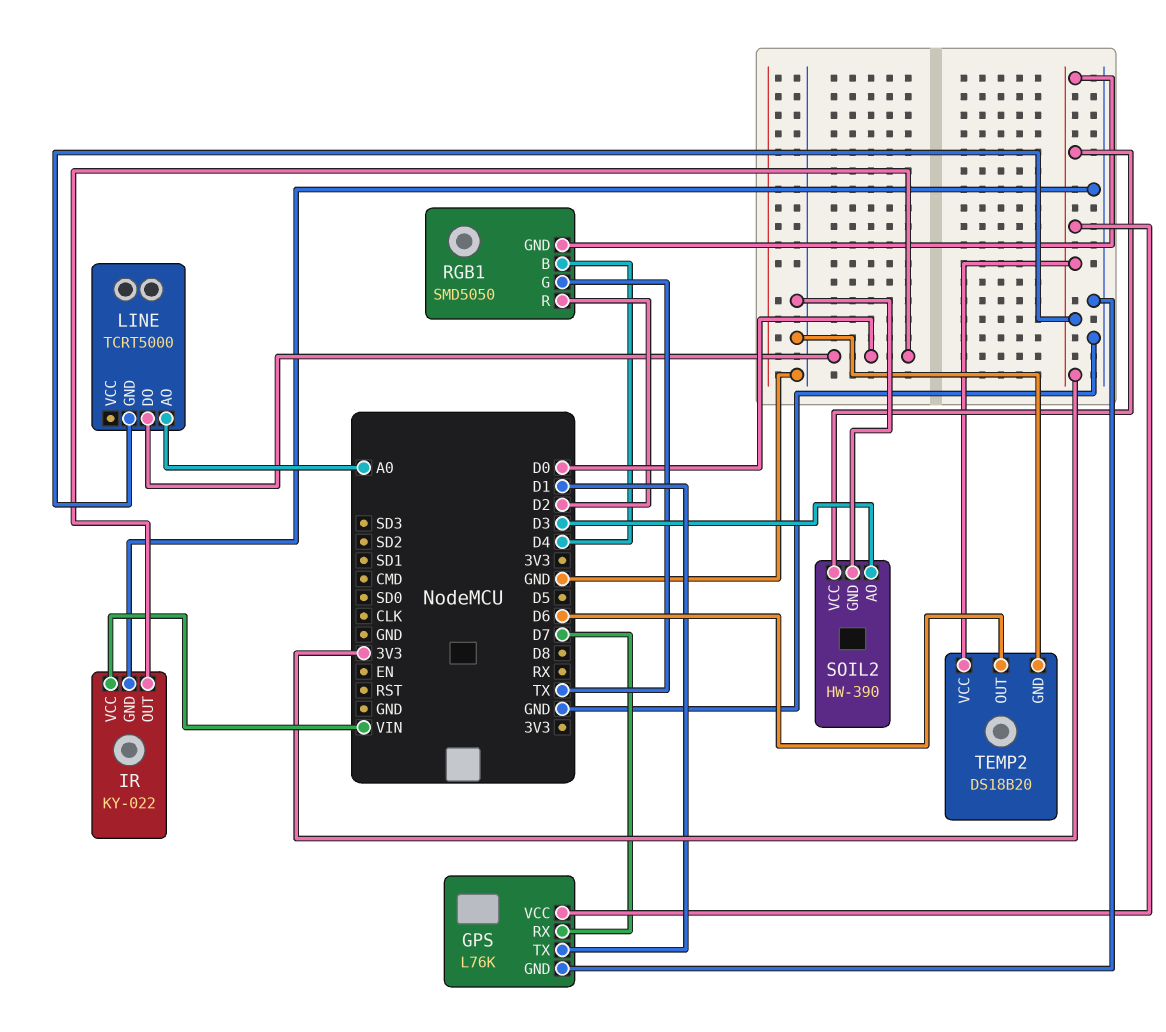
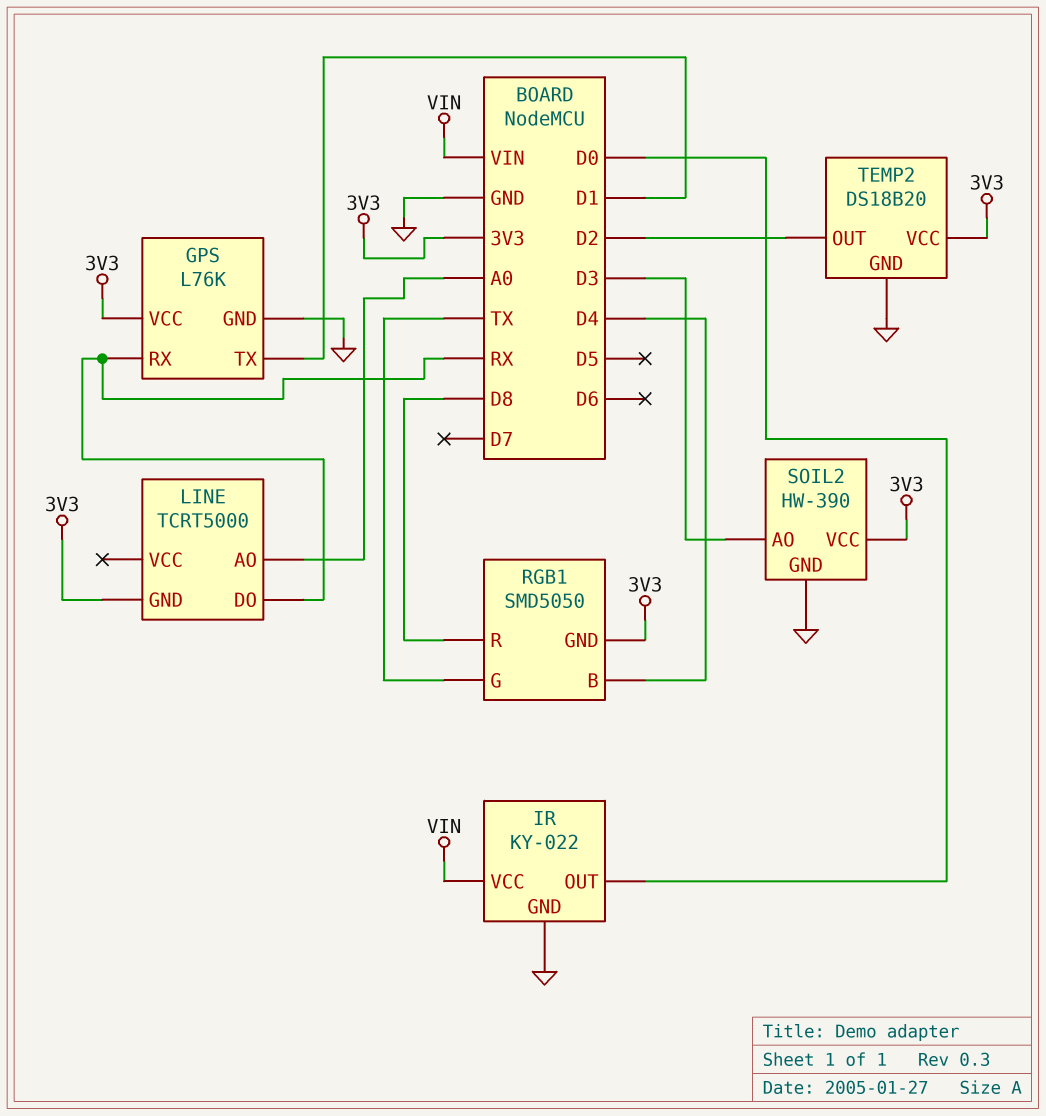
GPS pin RX: D7 -> RX
LINE pin DO: D0 -> RX
RGB1 pin R: D2 -> D8
TEMP2 pin OUT: D6 -> D2

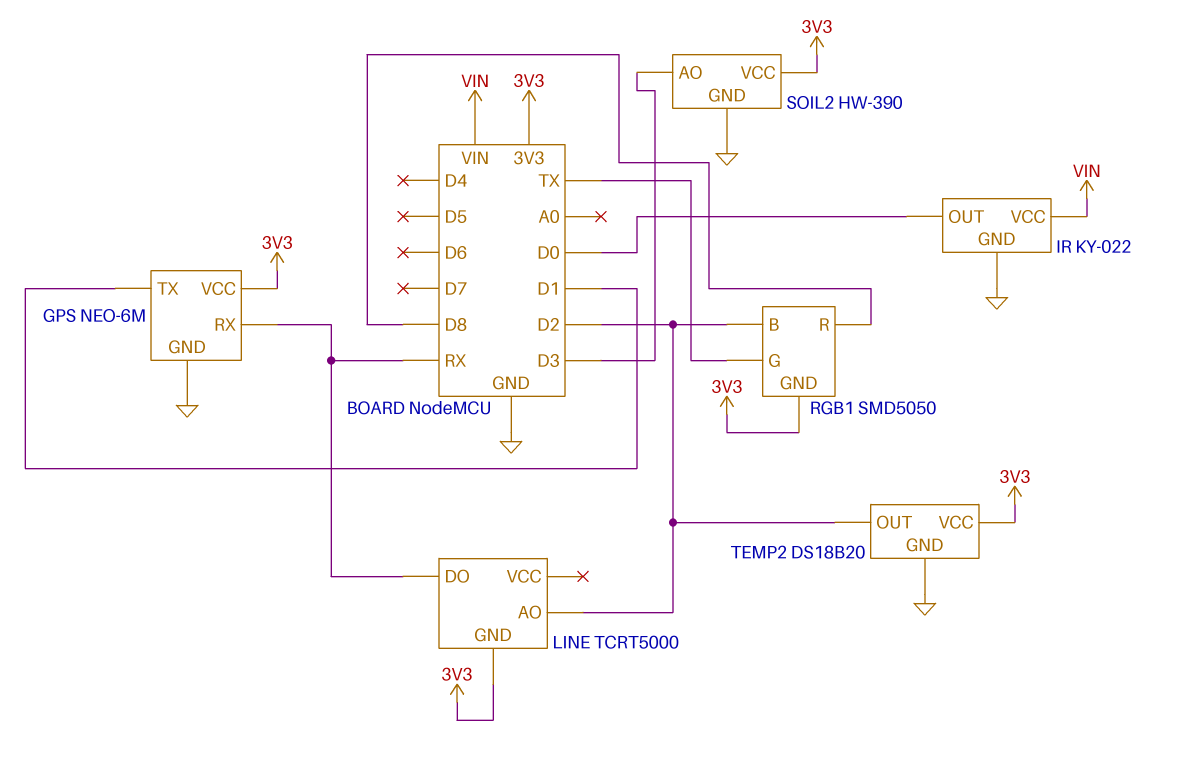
GPS: L76K -> NEO-6M
LINE pin AO: A0 -> D2
RGB1 pin B: D4 -> D2

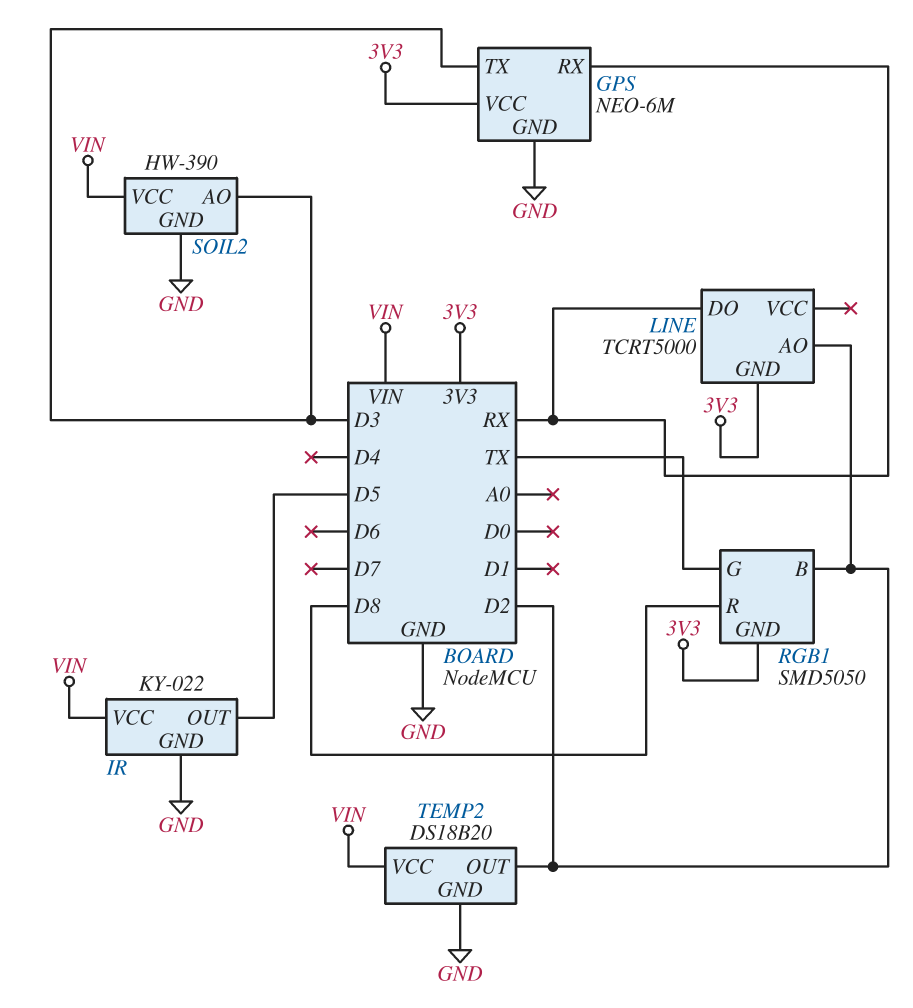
GPS pin TX: D1 -> D3
IR pin OUT: D0 -> D5
SOIL2 pin VCC: 3V3 -> VIN
TEMP2 pin VCC: 3V3 -> VIN

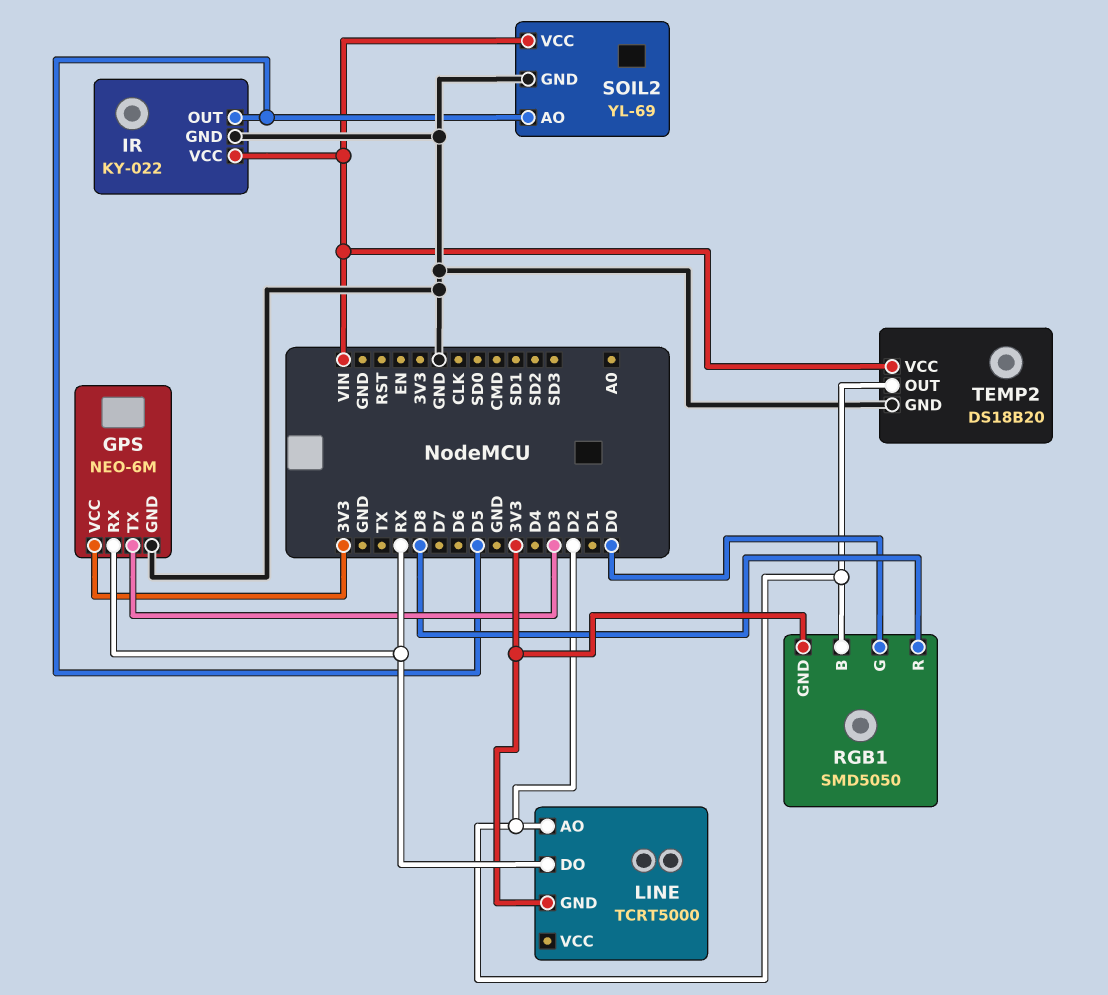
RGB1 pin G: TX -> D0
SOIL2: HW-390 -> YL-69
SOIL2 pin AO: D3 -> D5

